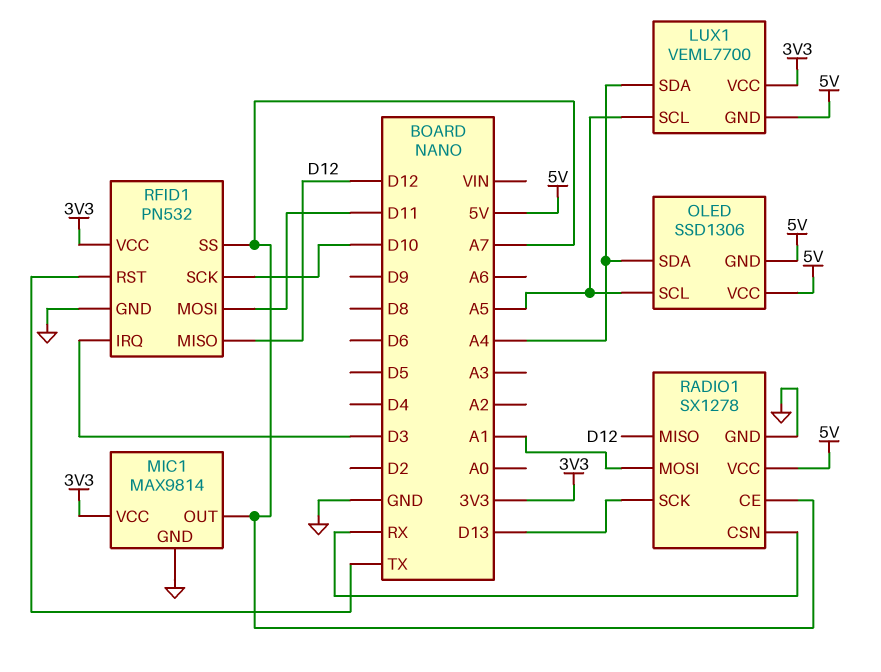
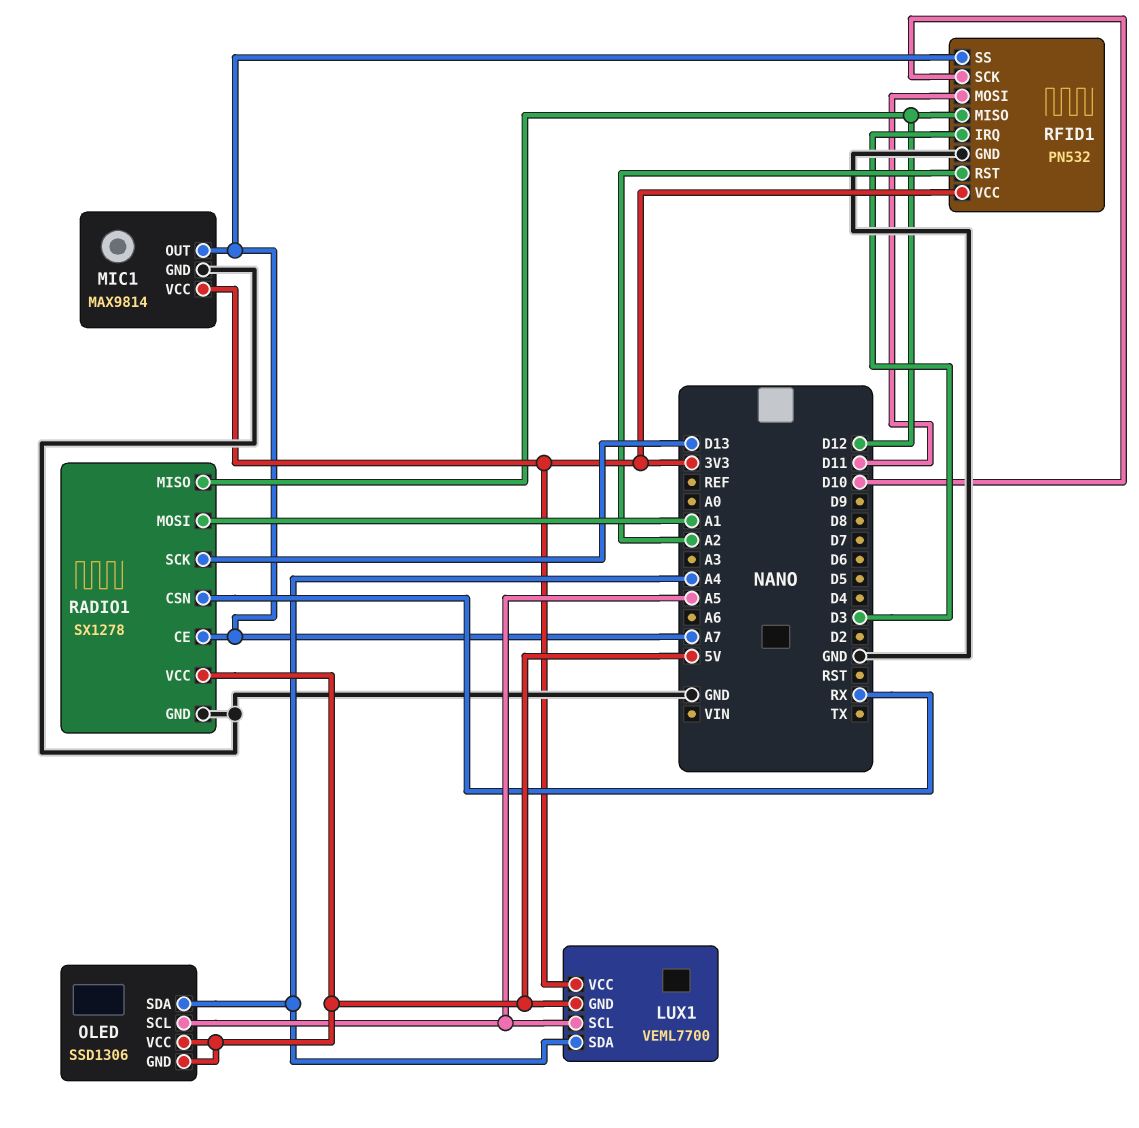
RFID1 pin RST: TX -> A2

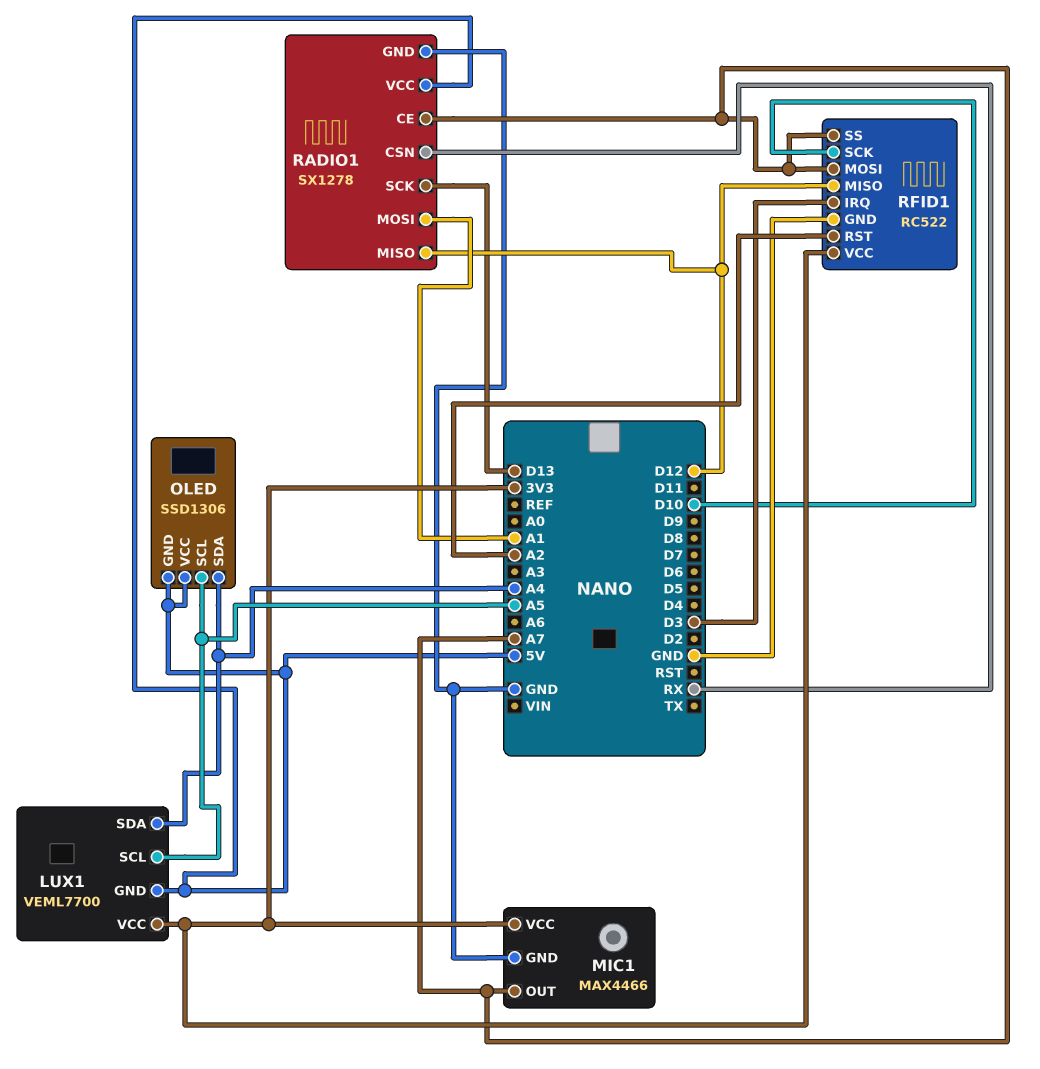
MIC1: MAX9814 -> MAX4466
RFID1: PN532 -> RC522
RFID1 pin MOSI: D11 -> A7

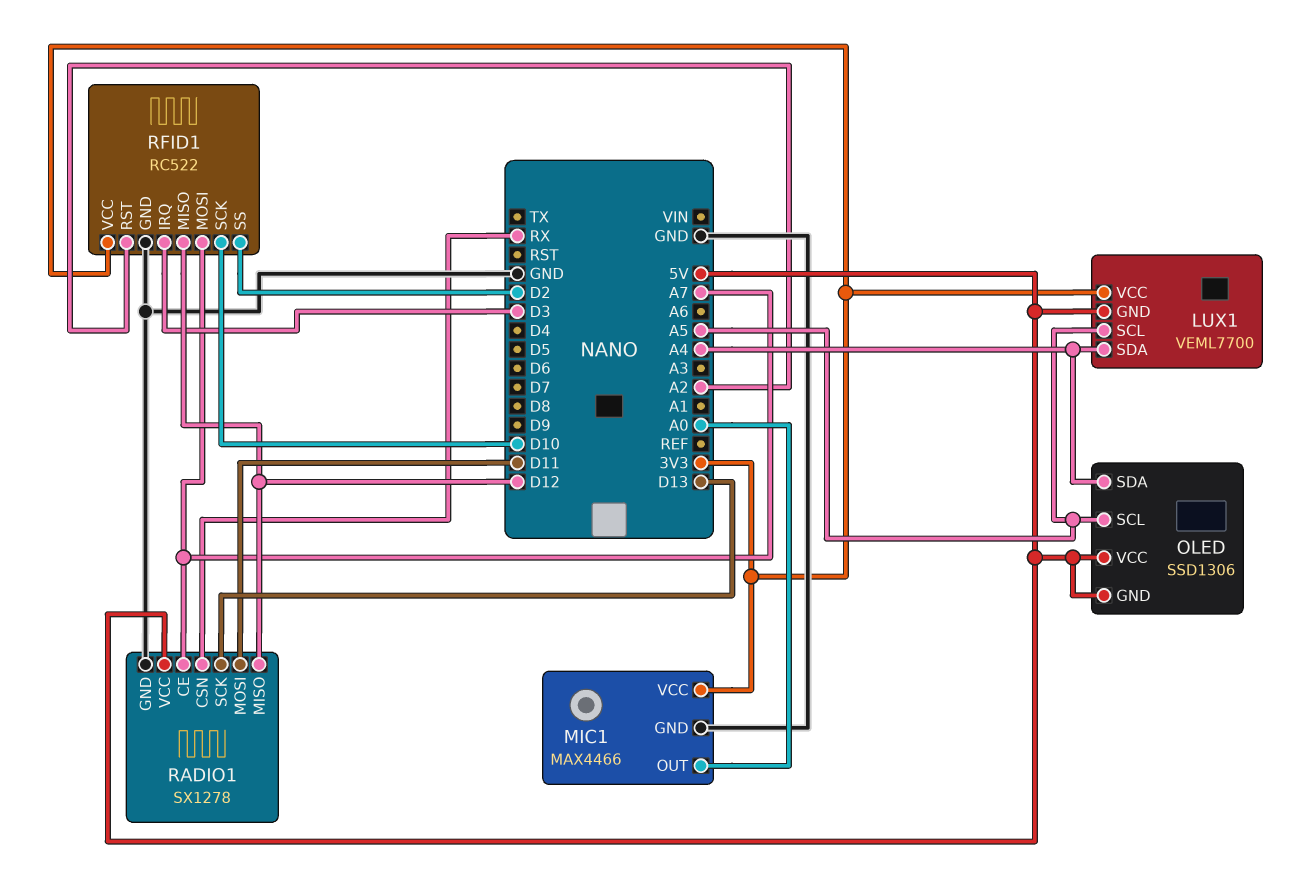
MIC1 pin OUT: A7 -> A0
RADIO1 pin MOSI: A1 -> D11
RFID1 pin SS: A7 -> D2

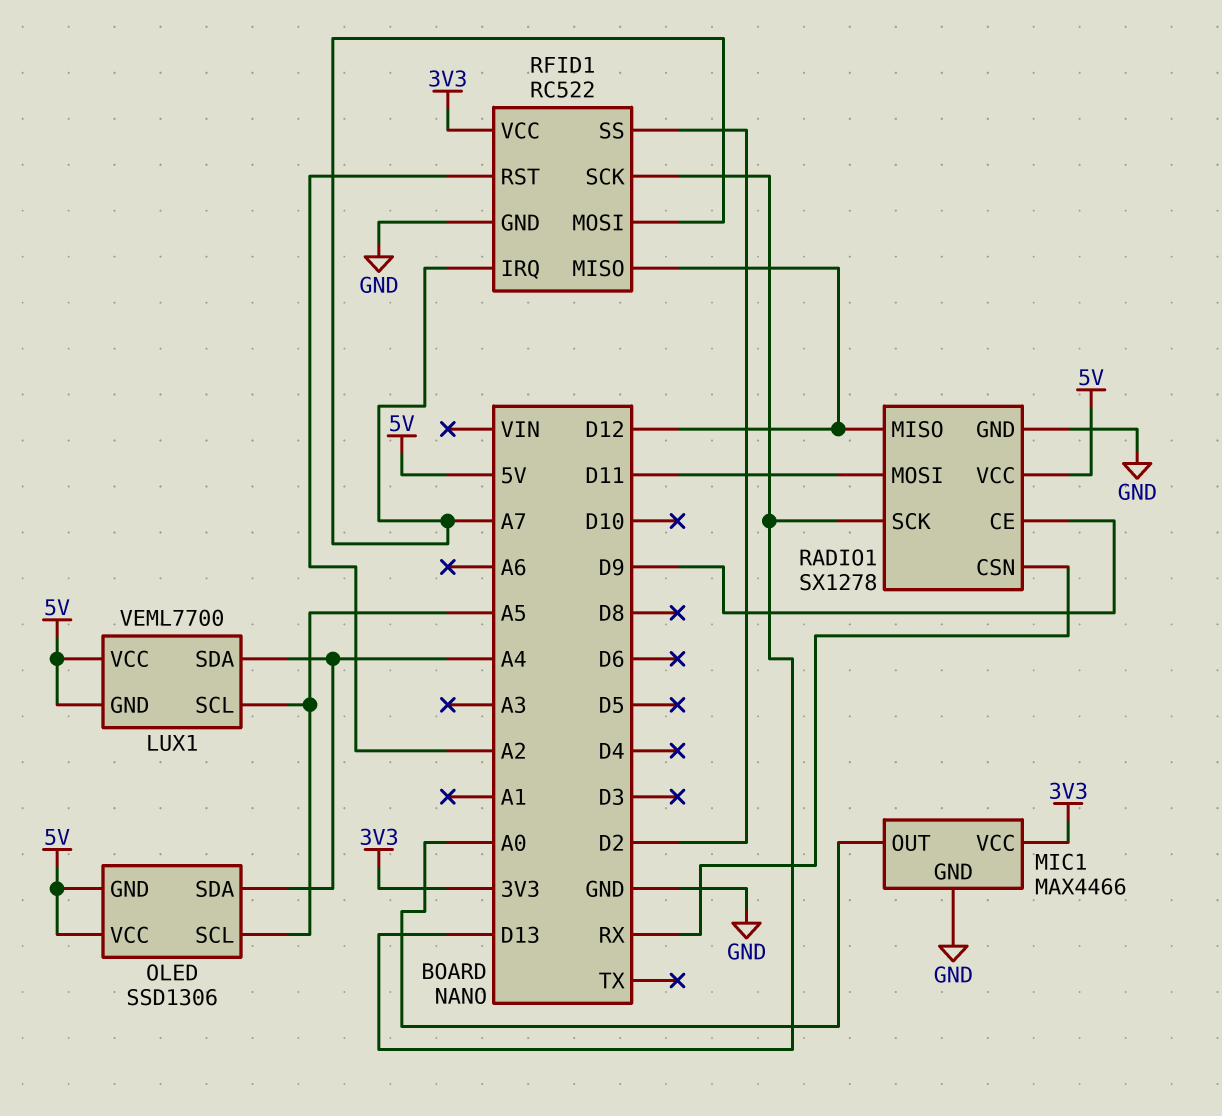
LUX1 pin VCC: 3V3 -> 5V
RADIO1 pin CE: A7 -> D9
RFID1 pin IRQ: D3 -> A7
RFID1 pin SCK: D10 -> D13

